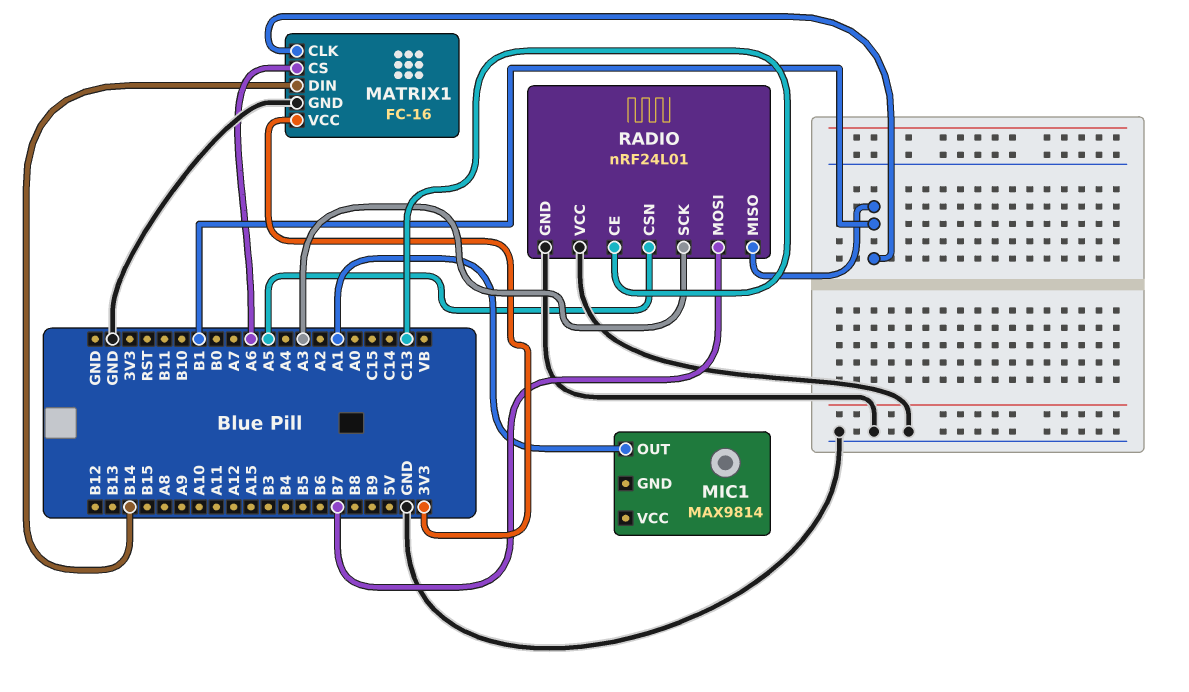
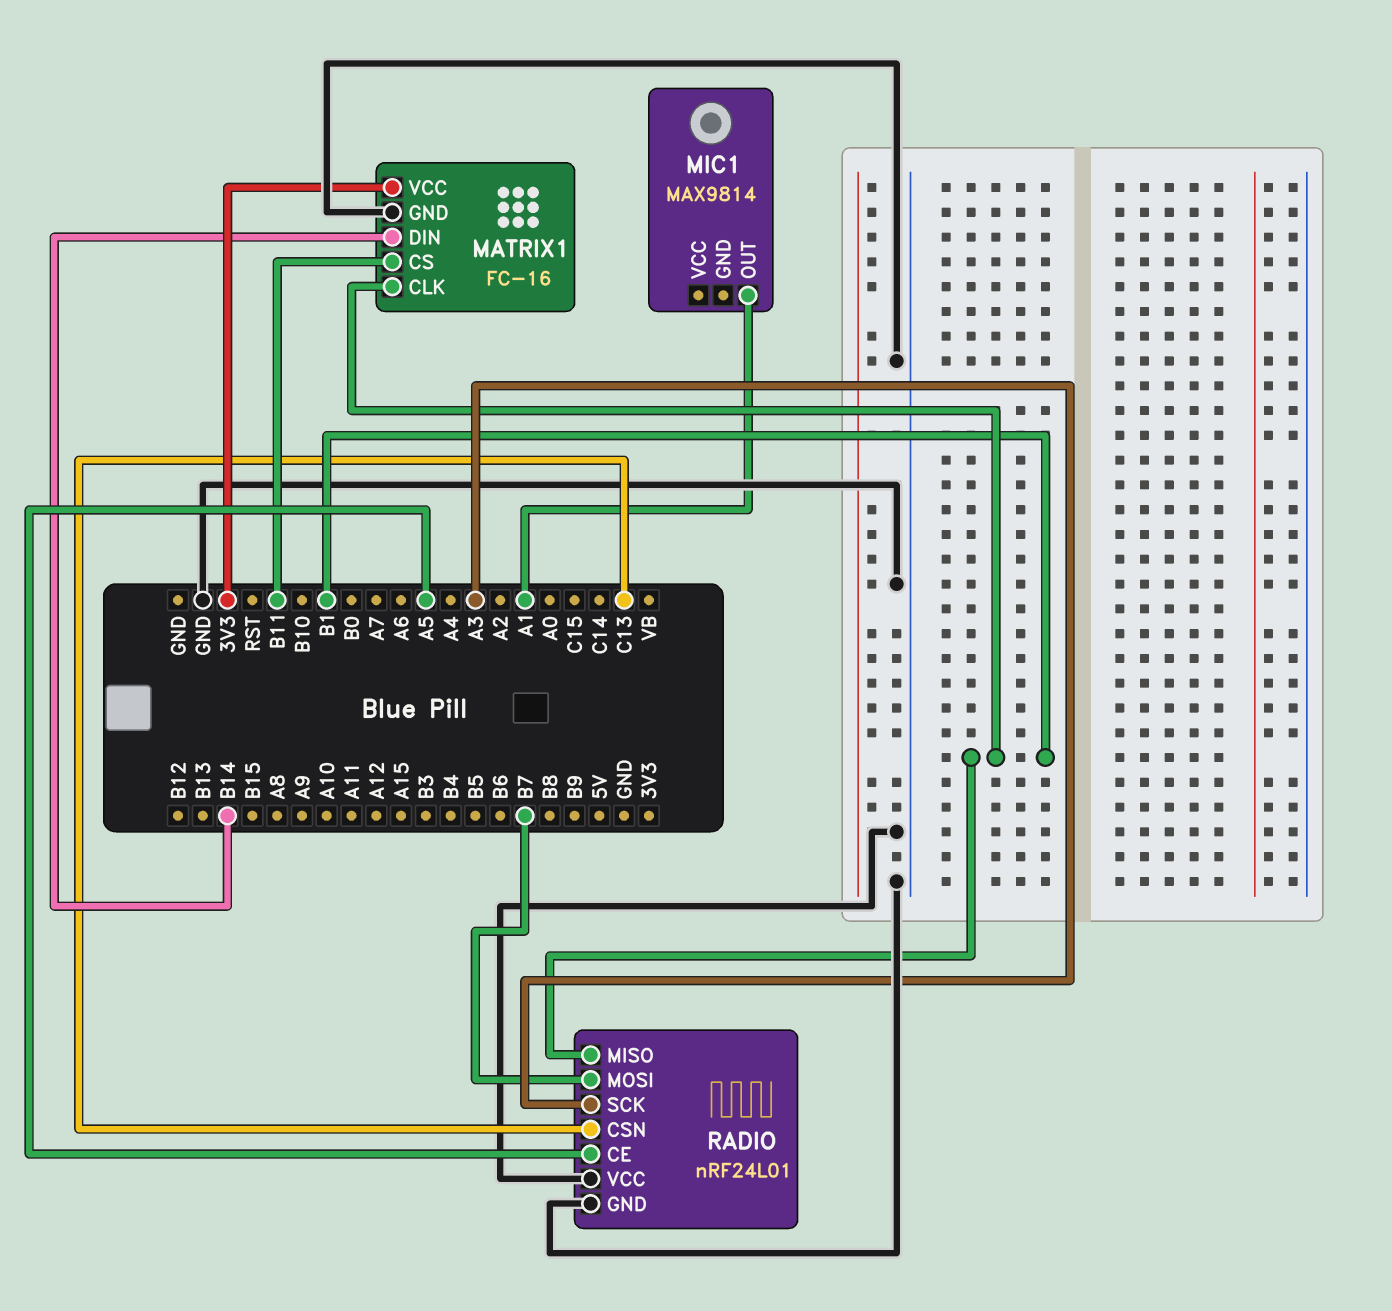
MATRIX1 pin CS: A6 -> B11
RADIO pin CE: C13 -> A5
RADIO pin CSN: A5 -> C13

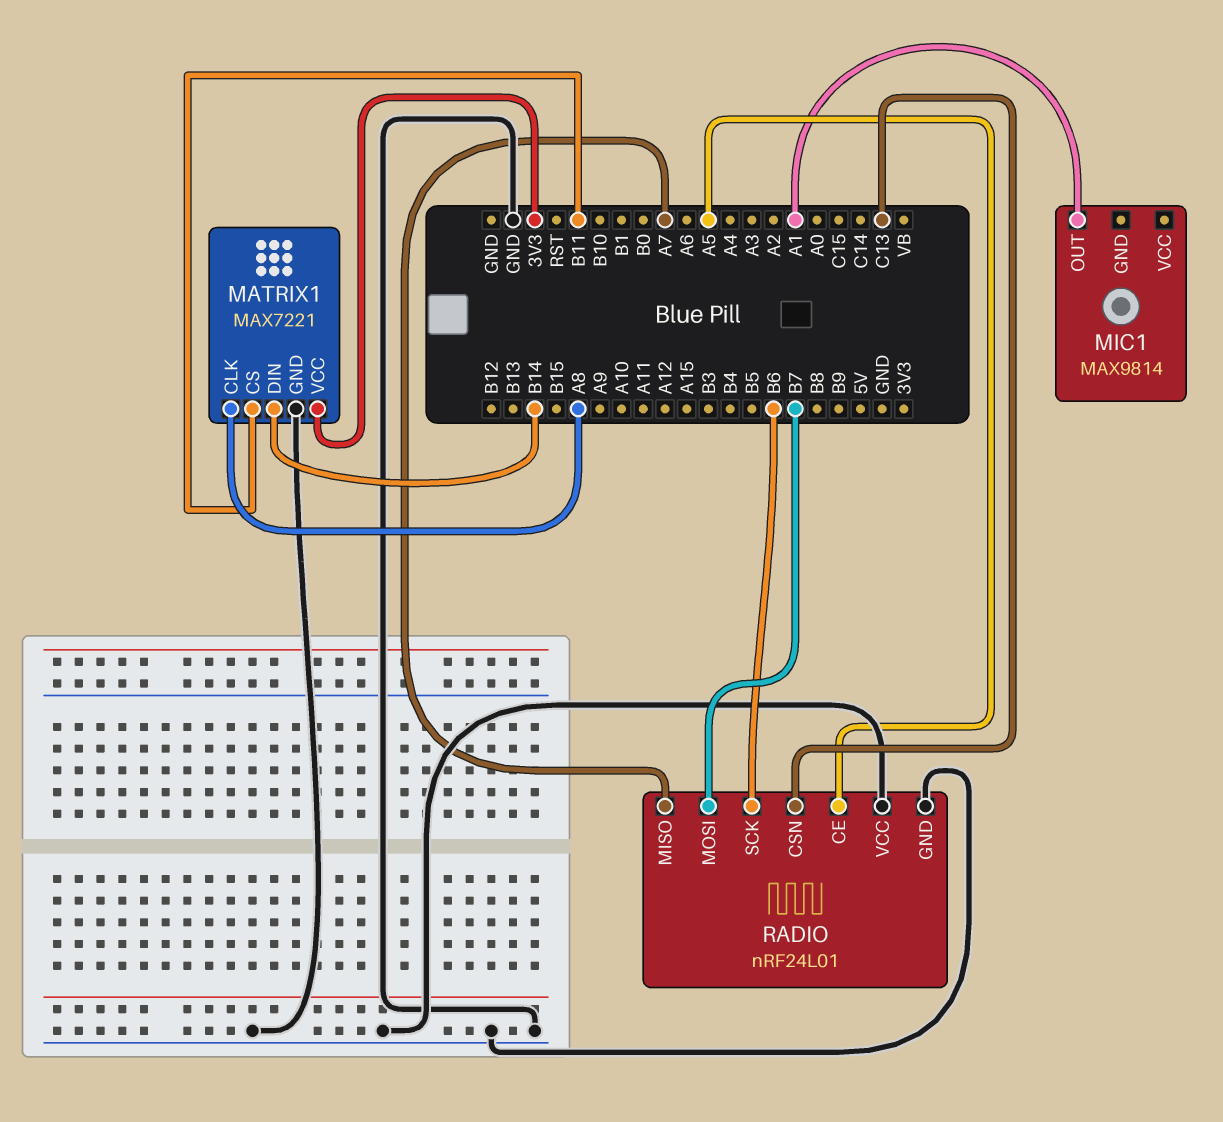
MATRIX1: FC-16 -> MAX7221
MATRIX1 pin CLK: B1 -> A8
RADIO pin MISO: B1 -> A7
RADIO pin SCK: A3 -> B6

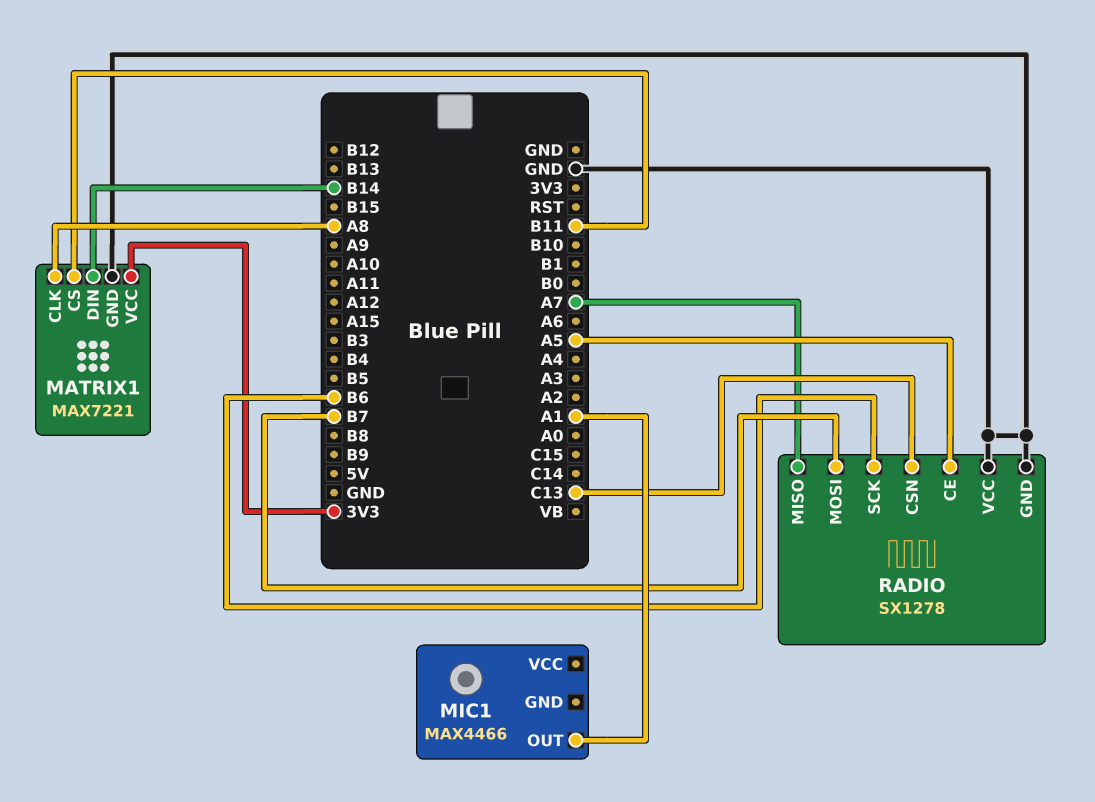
MIC1: MAX9814 -> MAX4466
RADIO: nRF24L01 -> SX1278

